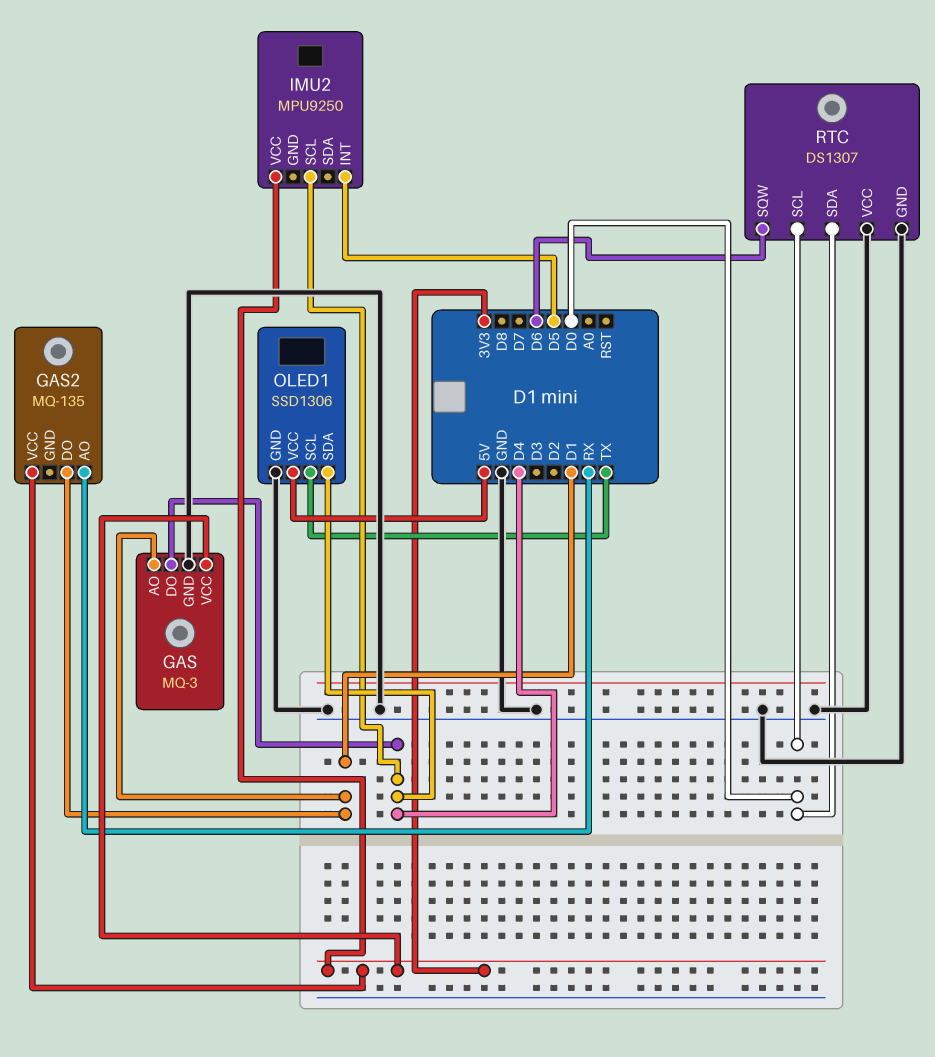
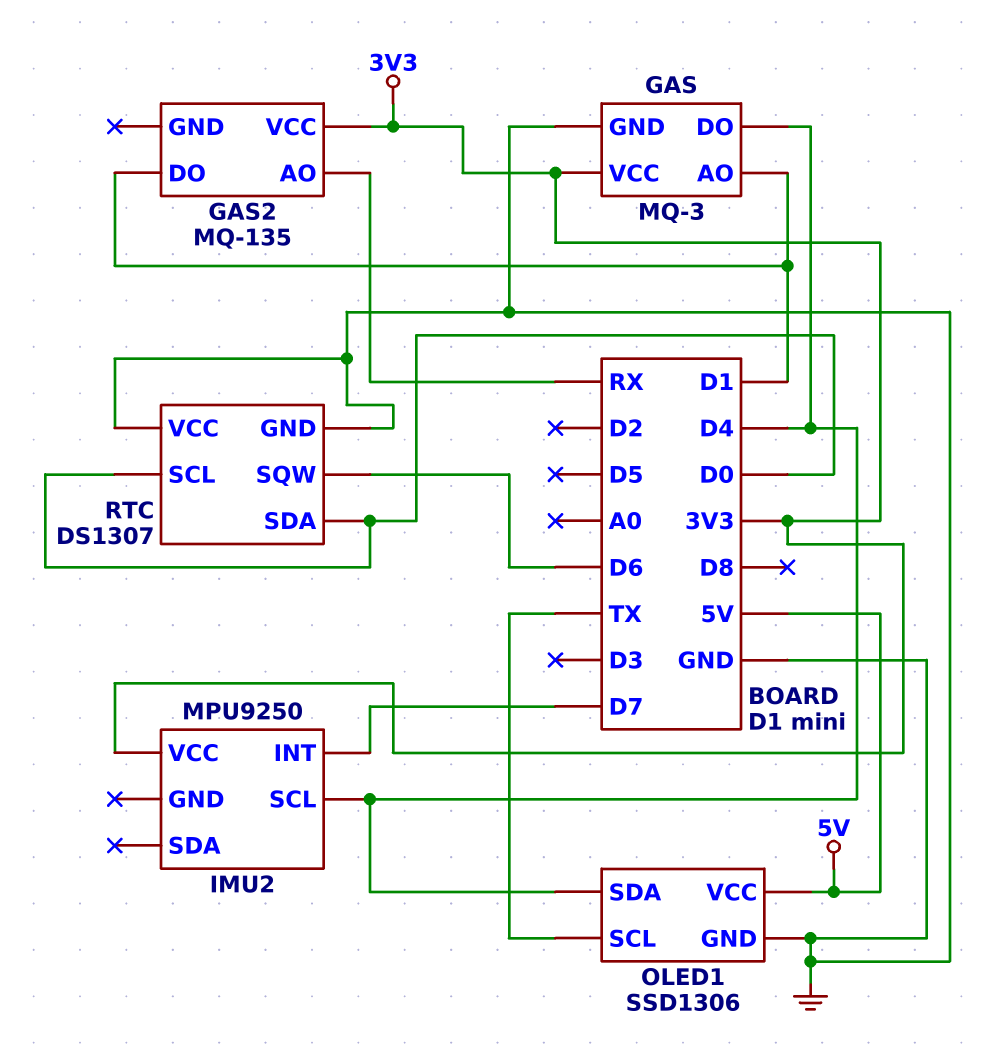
IMU2 pin INT: D5 -> D7

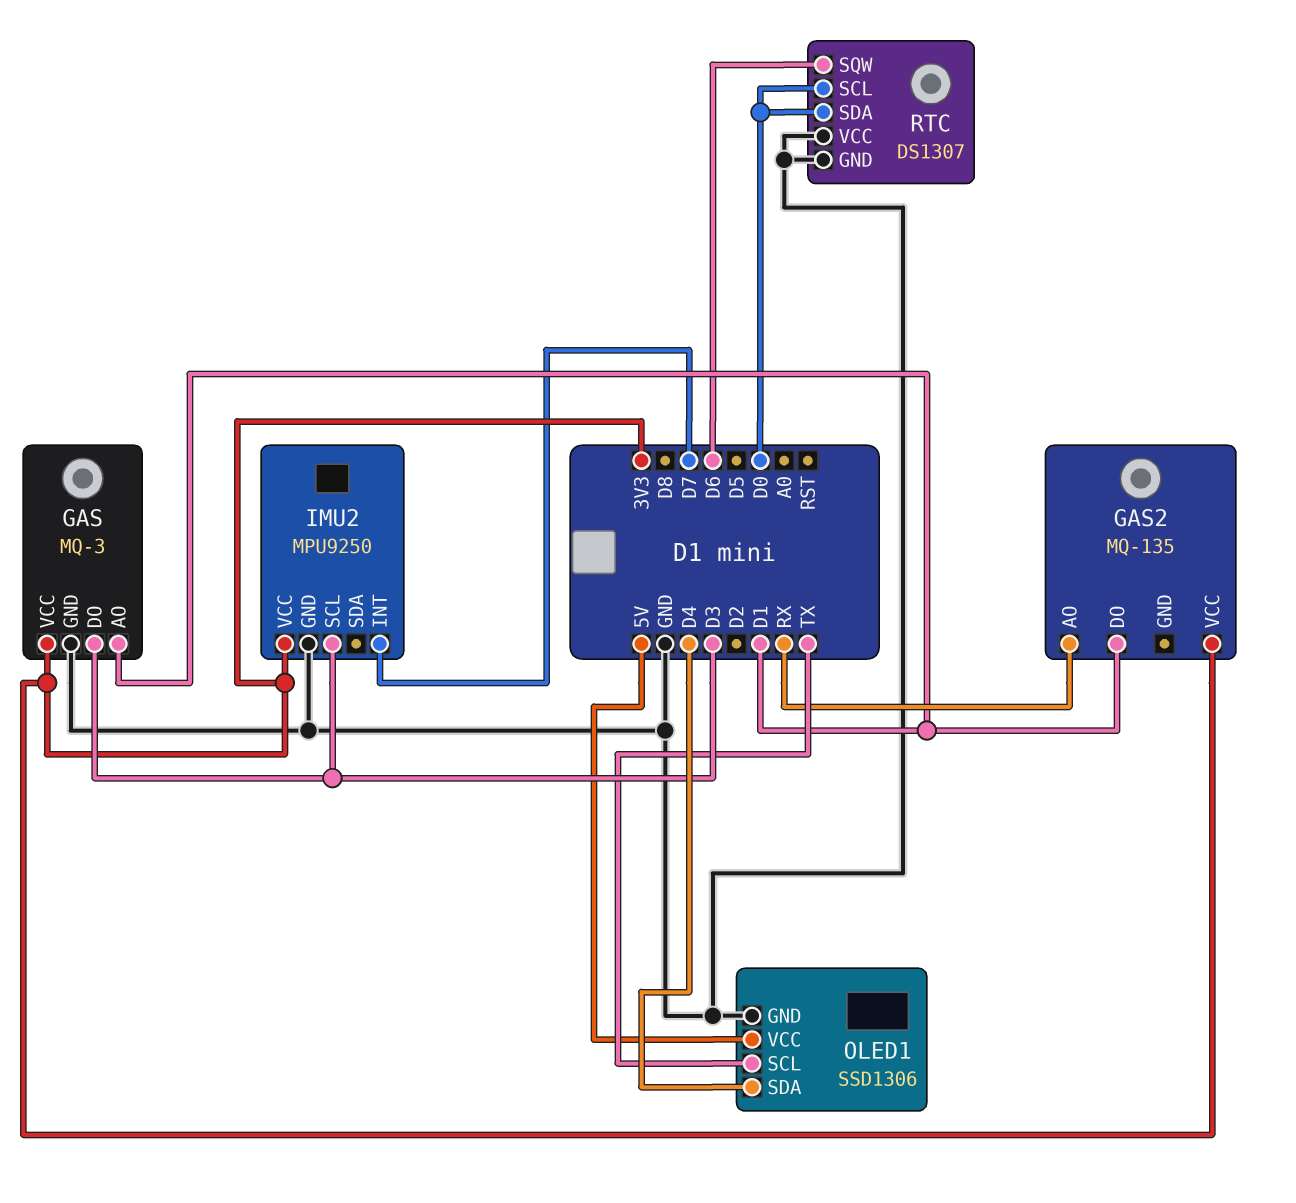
GAS pin DO: D4 -> D3
IMU2 pin GND: none -> GND
IMU2 pin SCL: D4 -> D3

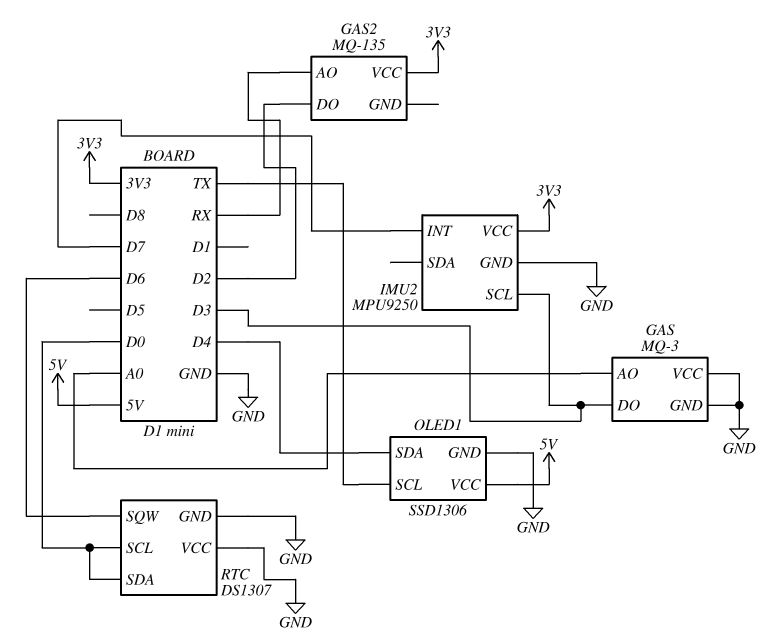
GAS pin AO: D1 -> A0
GAS pin VCC: 3V3 -> GND
GAS2 pin DO: D1 -> D2

